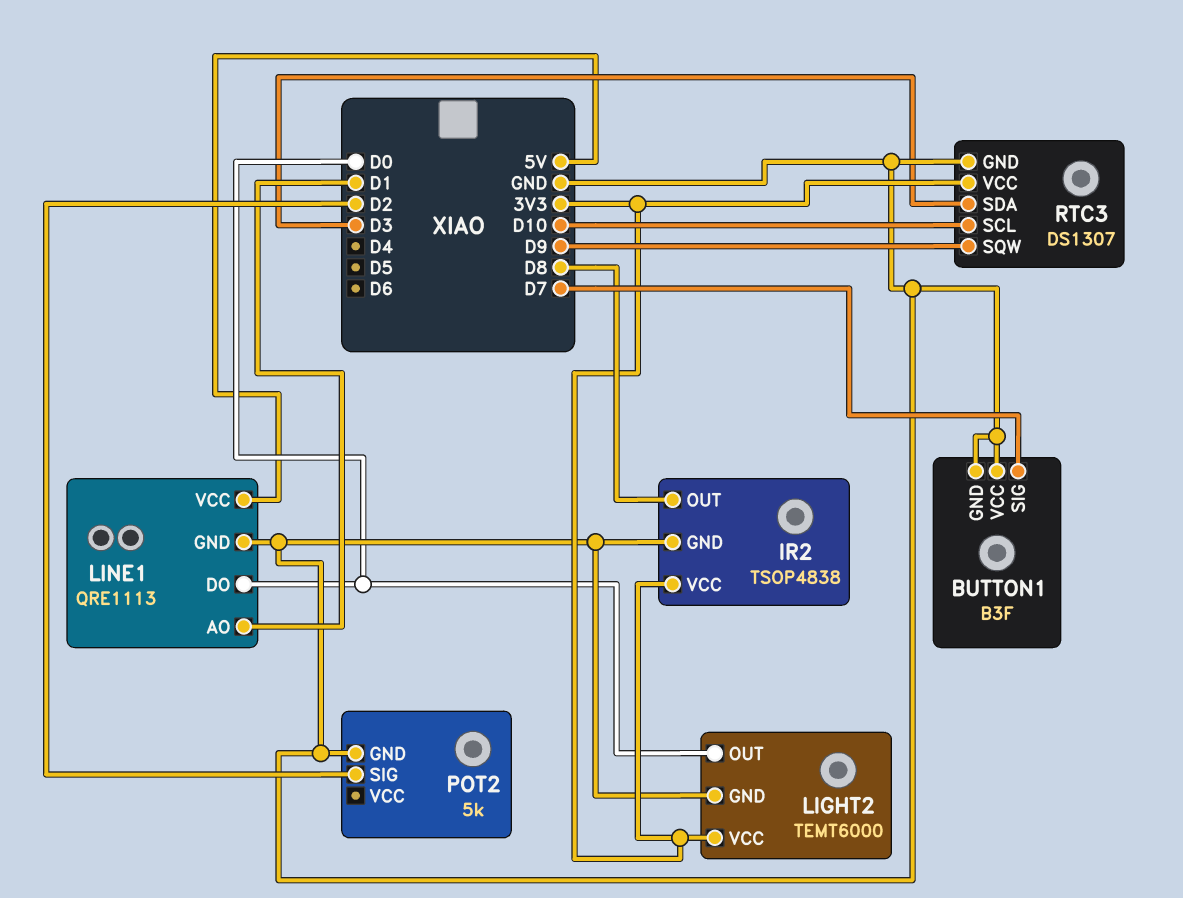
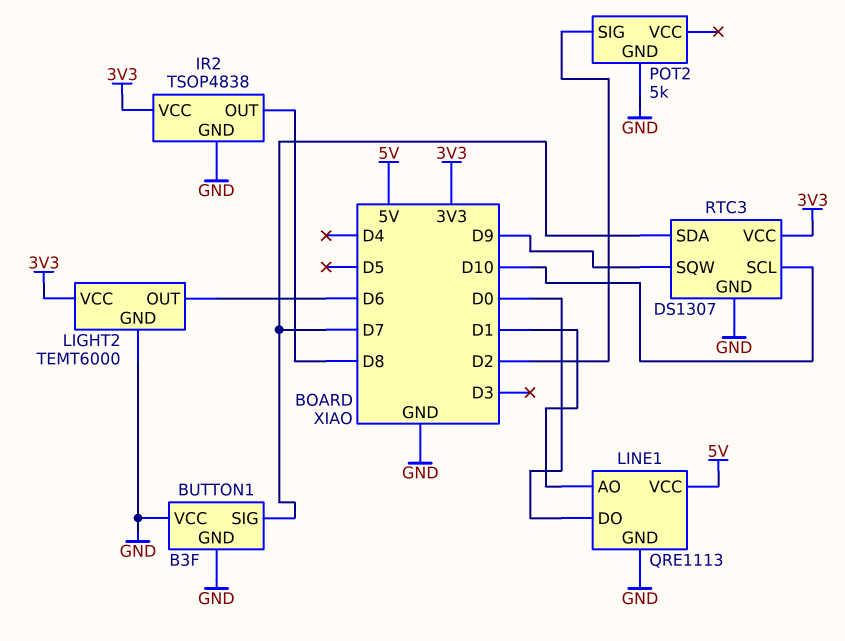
LIGHT2 pin OUT: D0 -> D6
RTC3 pin SDA: D3 -> D7

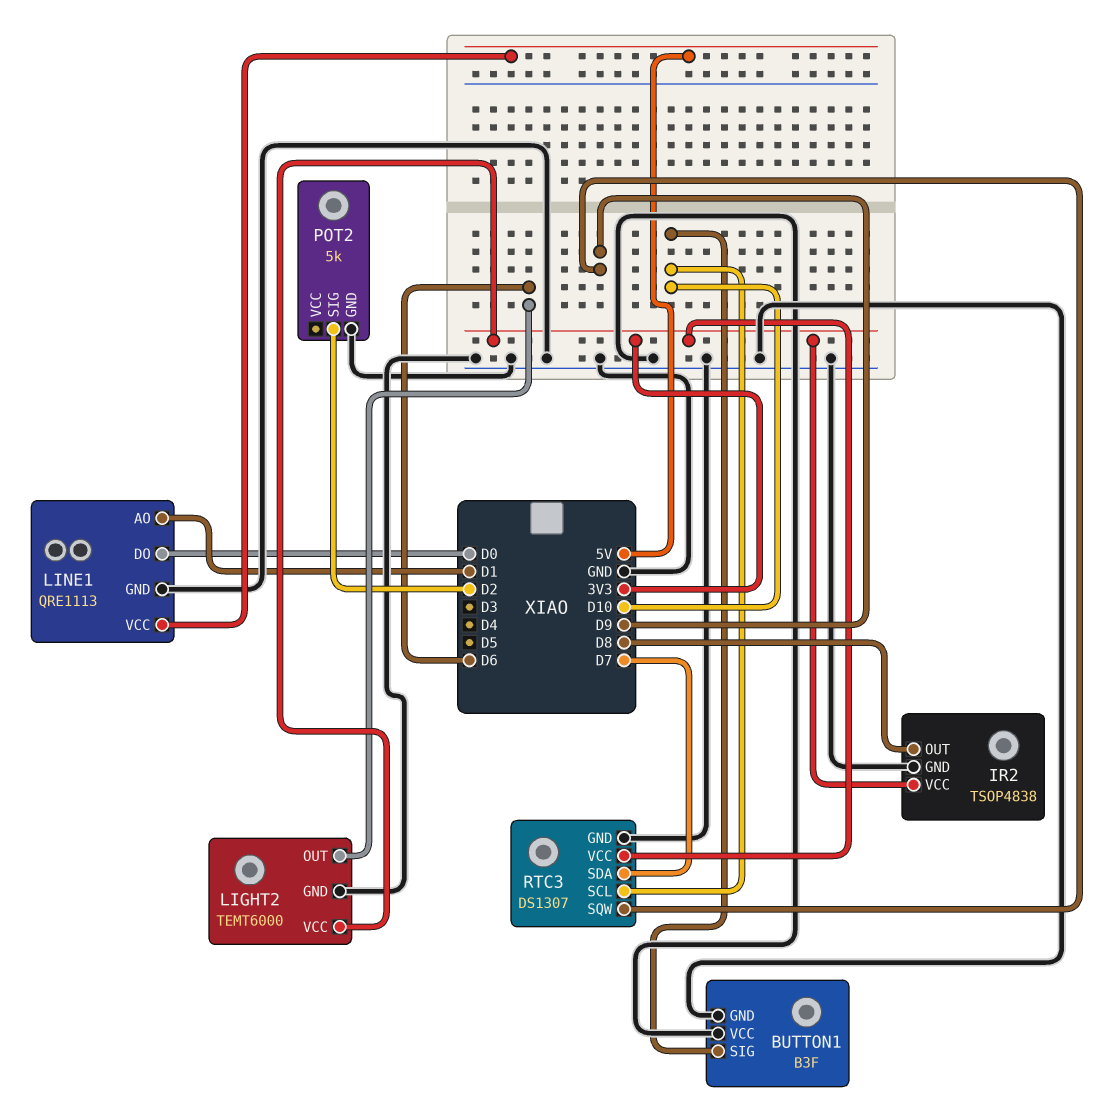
BUTTON1 pin SIG: D7 -> D10

